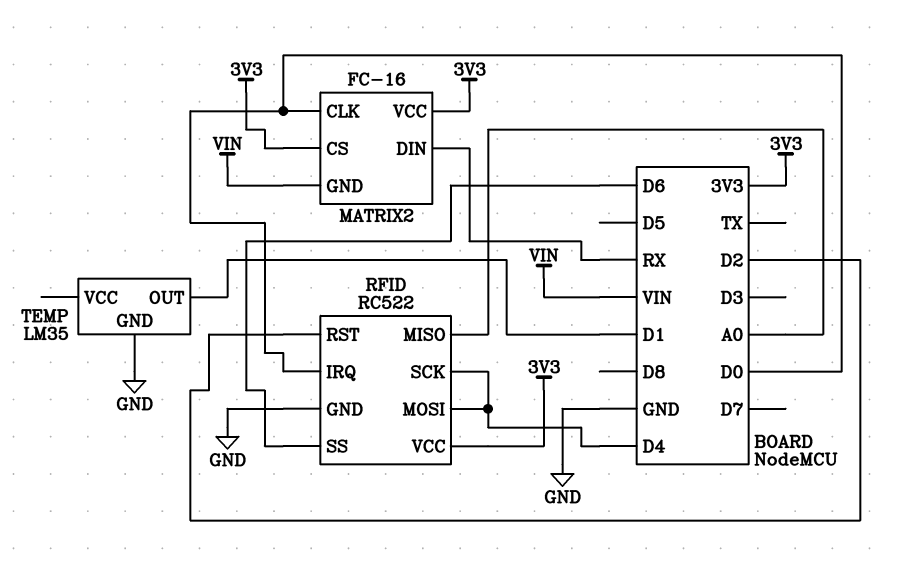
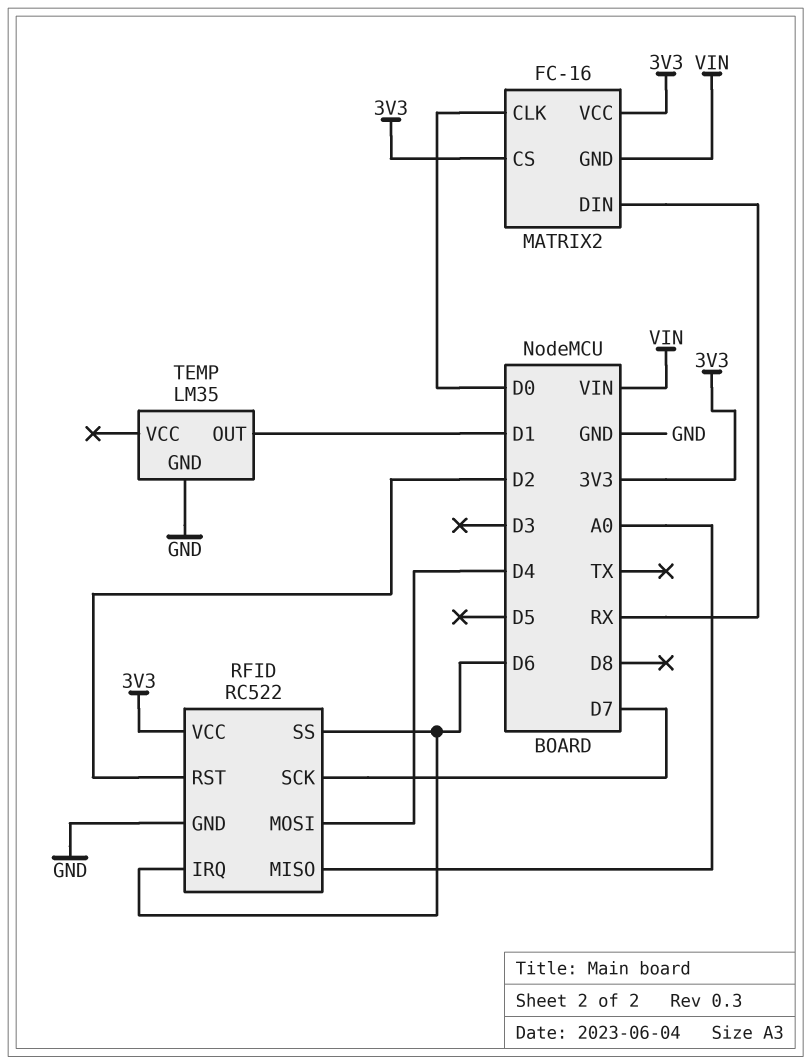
RFID pin IRQ: D0 -> D6
RFID pin SCK: D4 -> D7

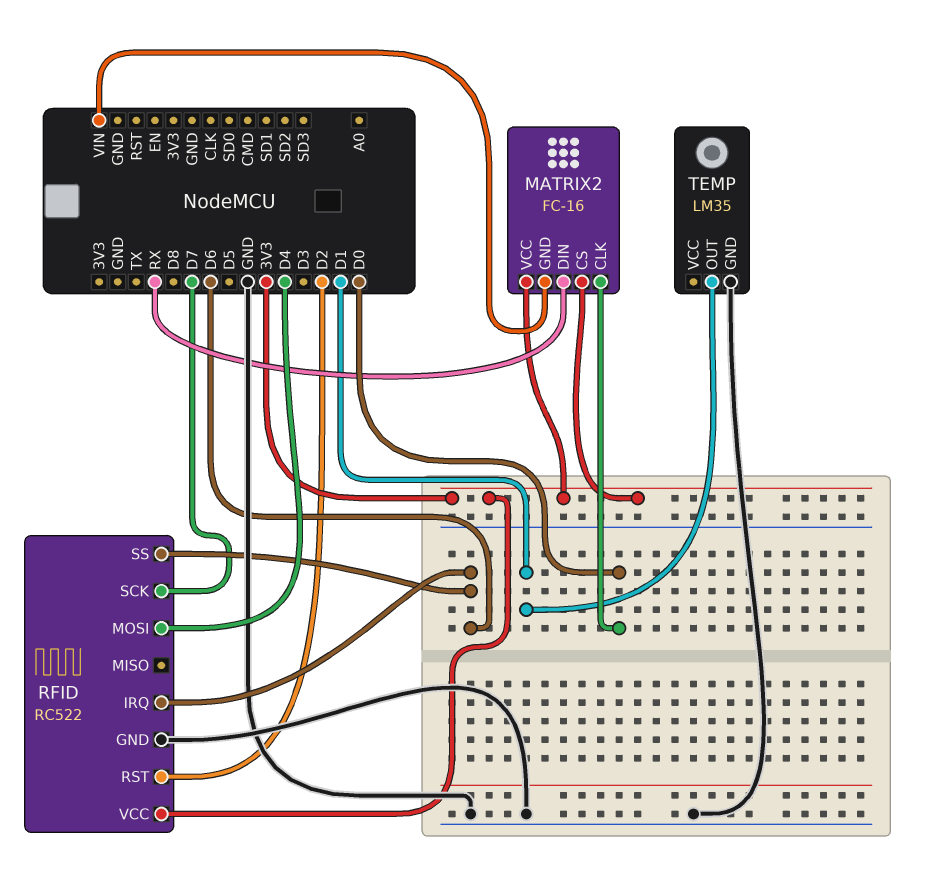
RFID pin MISO: A0 -> none

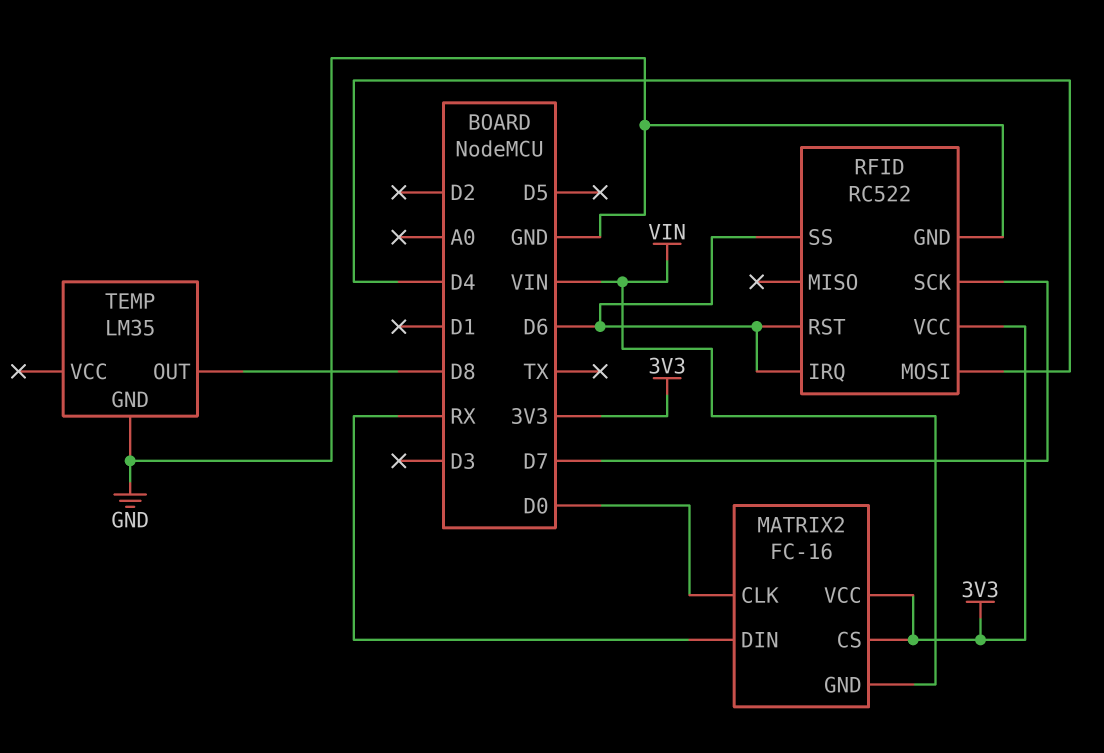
RFID pin RST: D2 -> D6
TEMP pin OUT: D1 -> D8

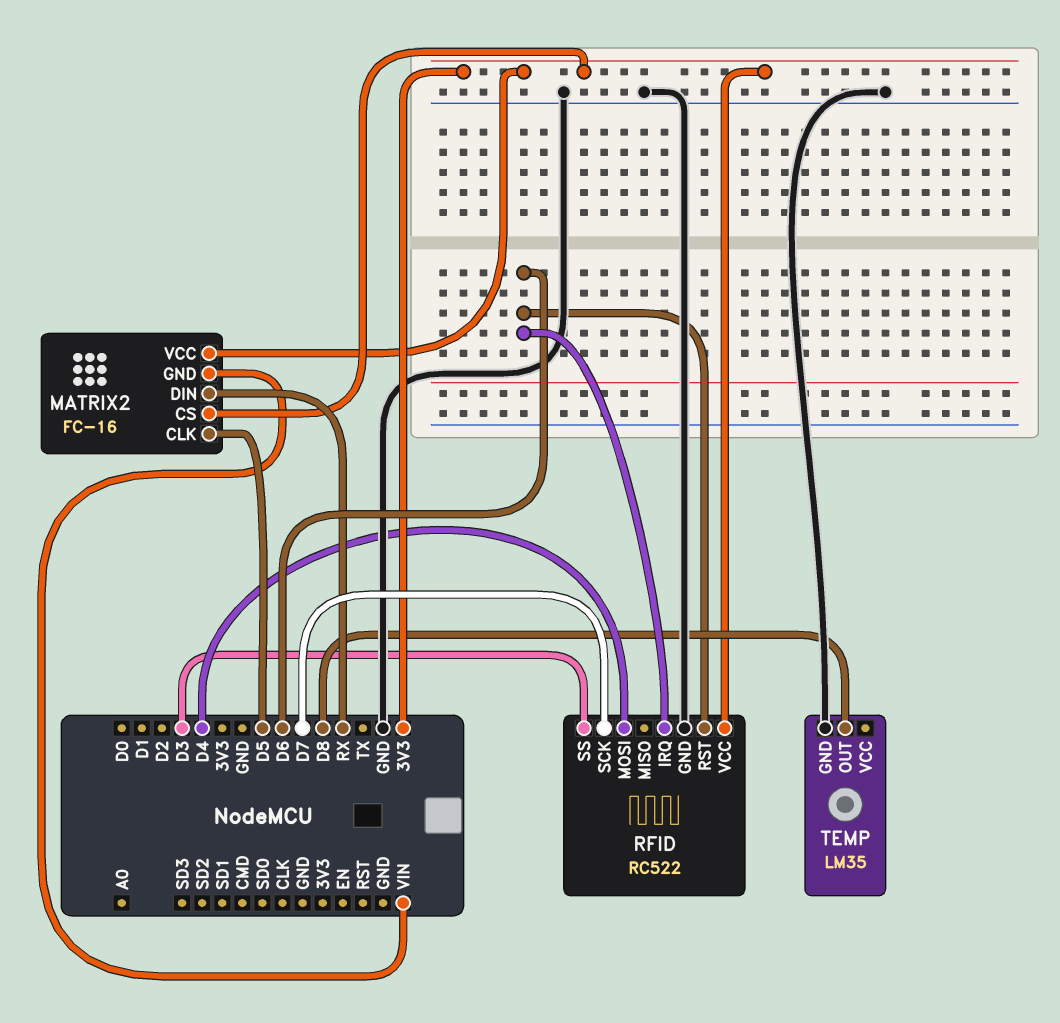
MATRIX2 pin CLK: D0 -> D5
RFID pin SS: D6 -> D3

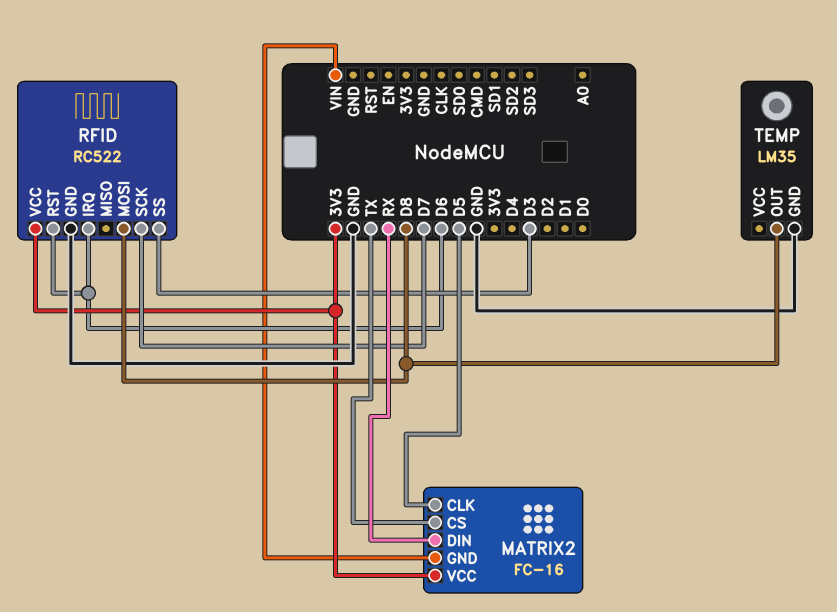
MATRIX2 pin CS: 3V3 -> TX
RFID pin MOSI: D4 -> D8

